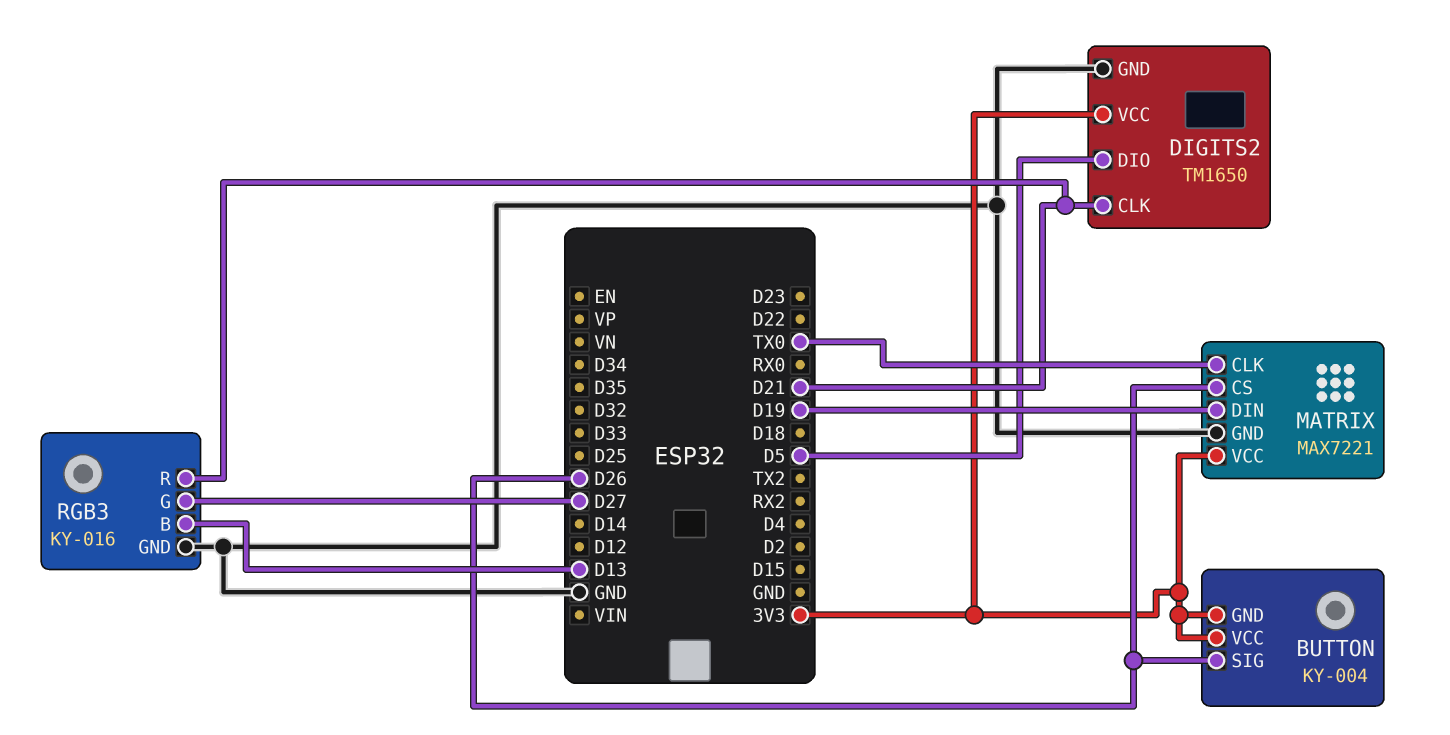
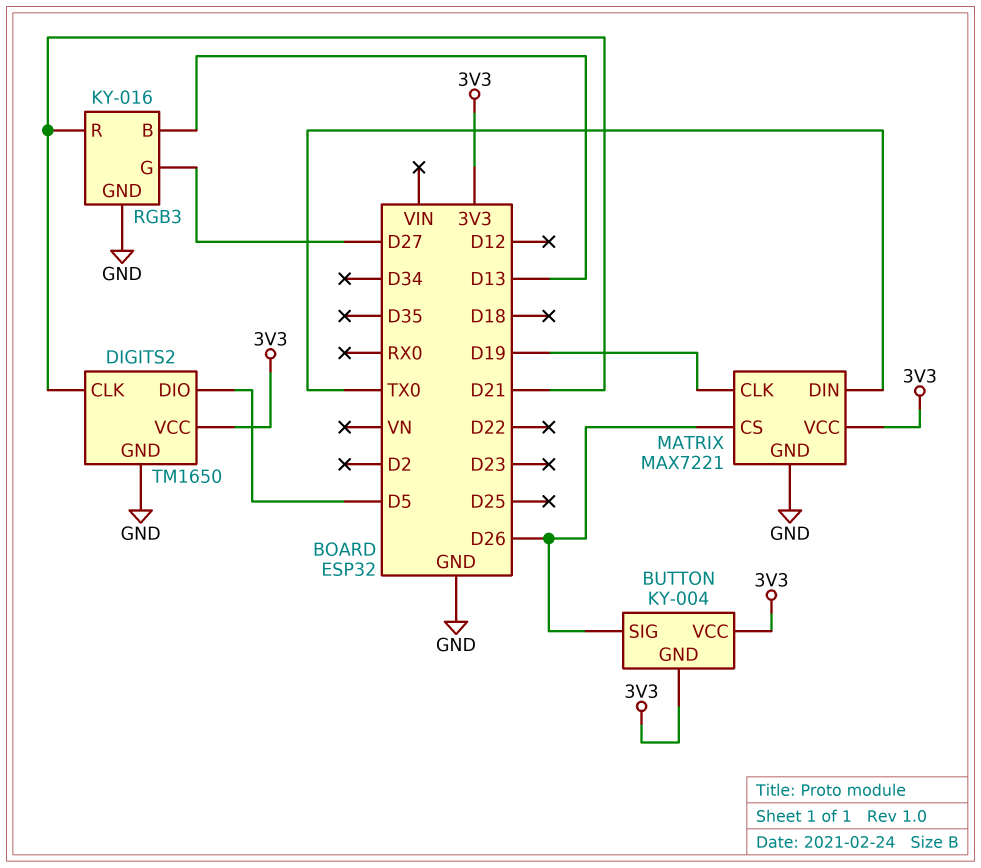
MATRIX pin CLK: TX0 -> D19
MATRIX pin DIN: D19 -> TX0

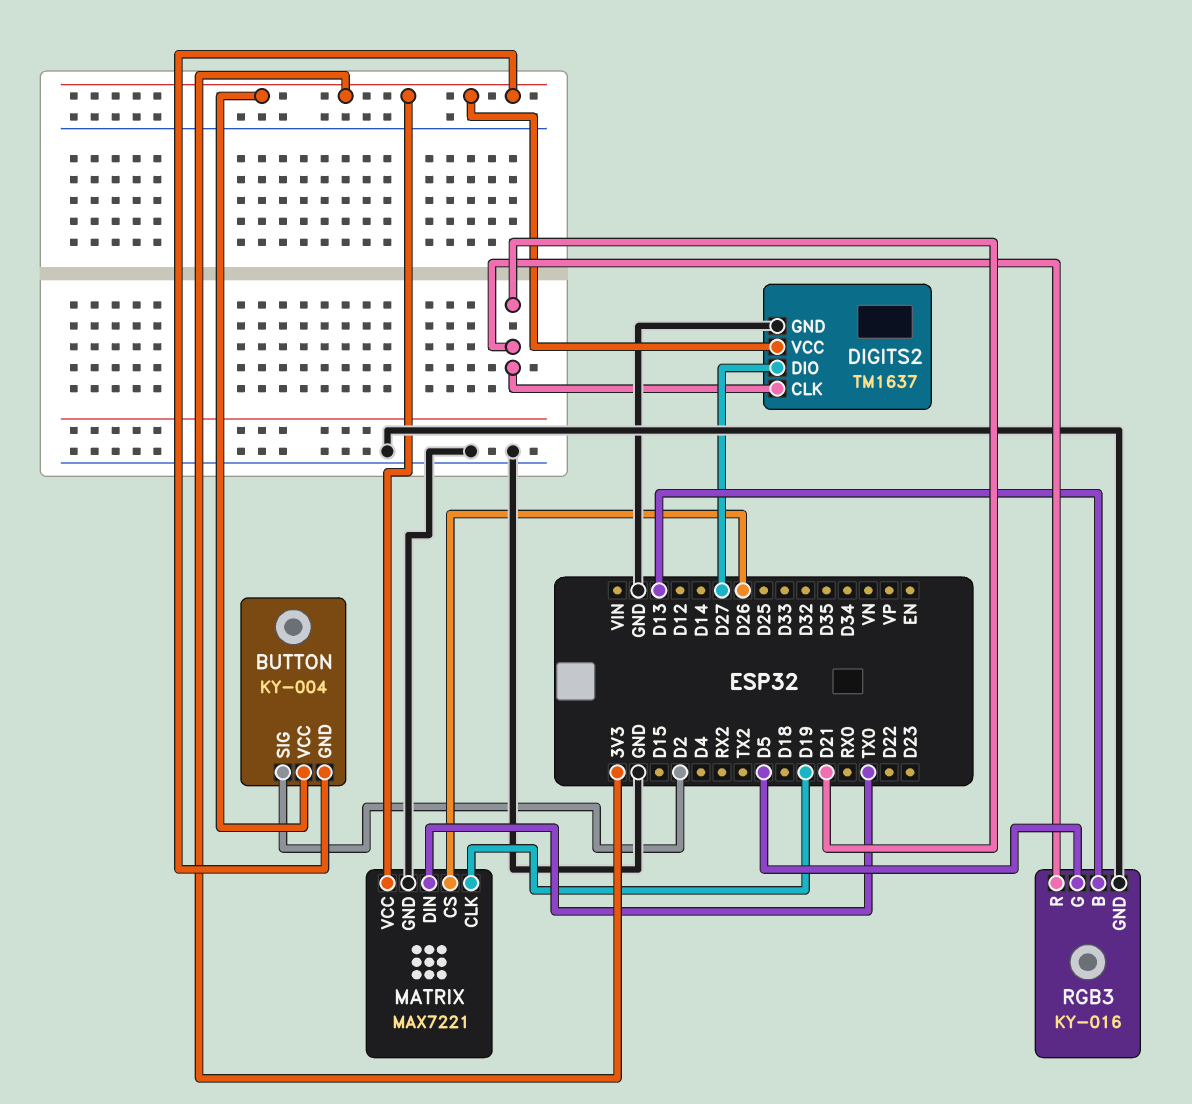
BUTTON pin SIG: D26 -> D2
DIGITS2: TM1650 -> TM1637
DIGITS2 pin DIO: D5 -> D27
RGB3 pin G: D27 -> D5

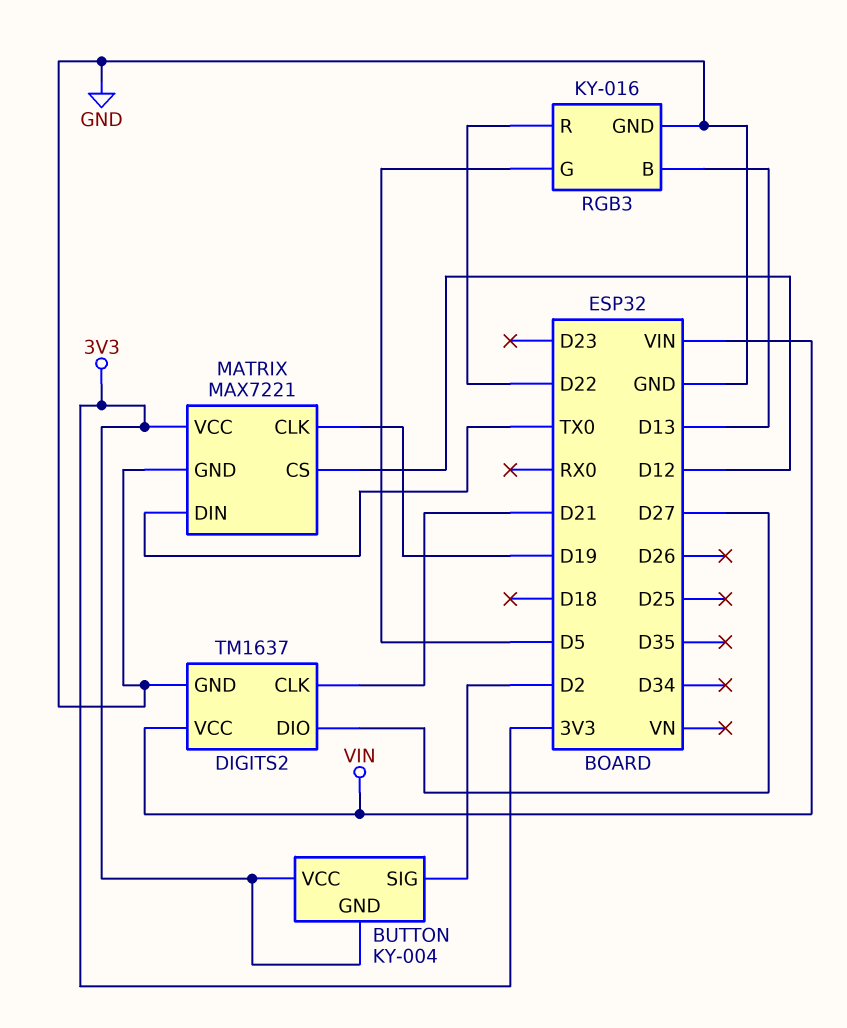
DIGITS2 pin VCC: 3V3 -> VIN
MATRIX pin CS: D26 -> D12
RGB3 pin R: D21 -> D22

